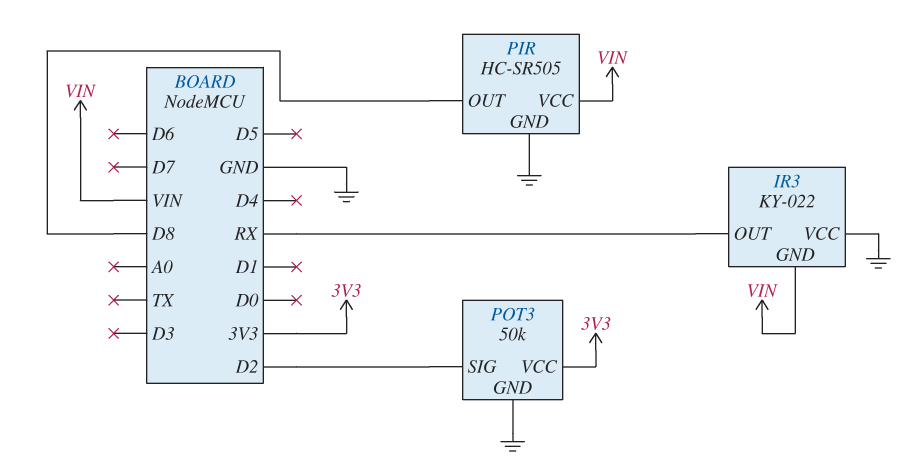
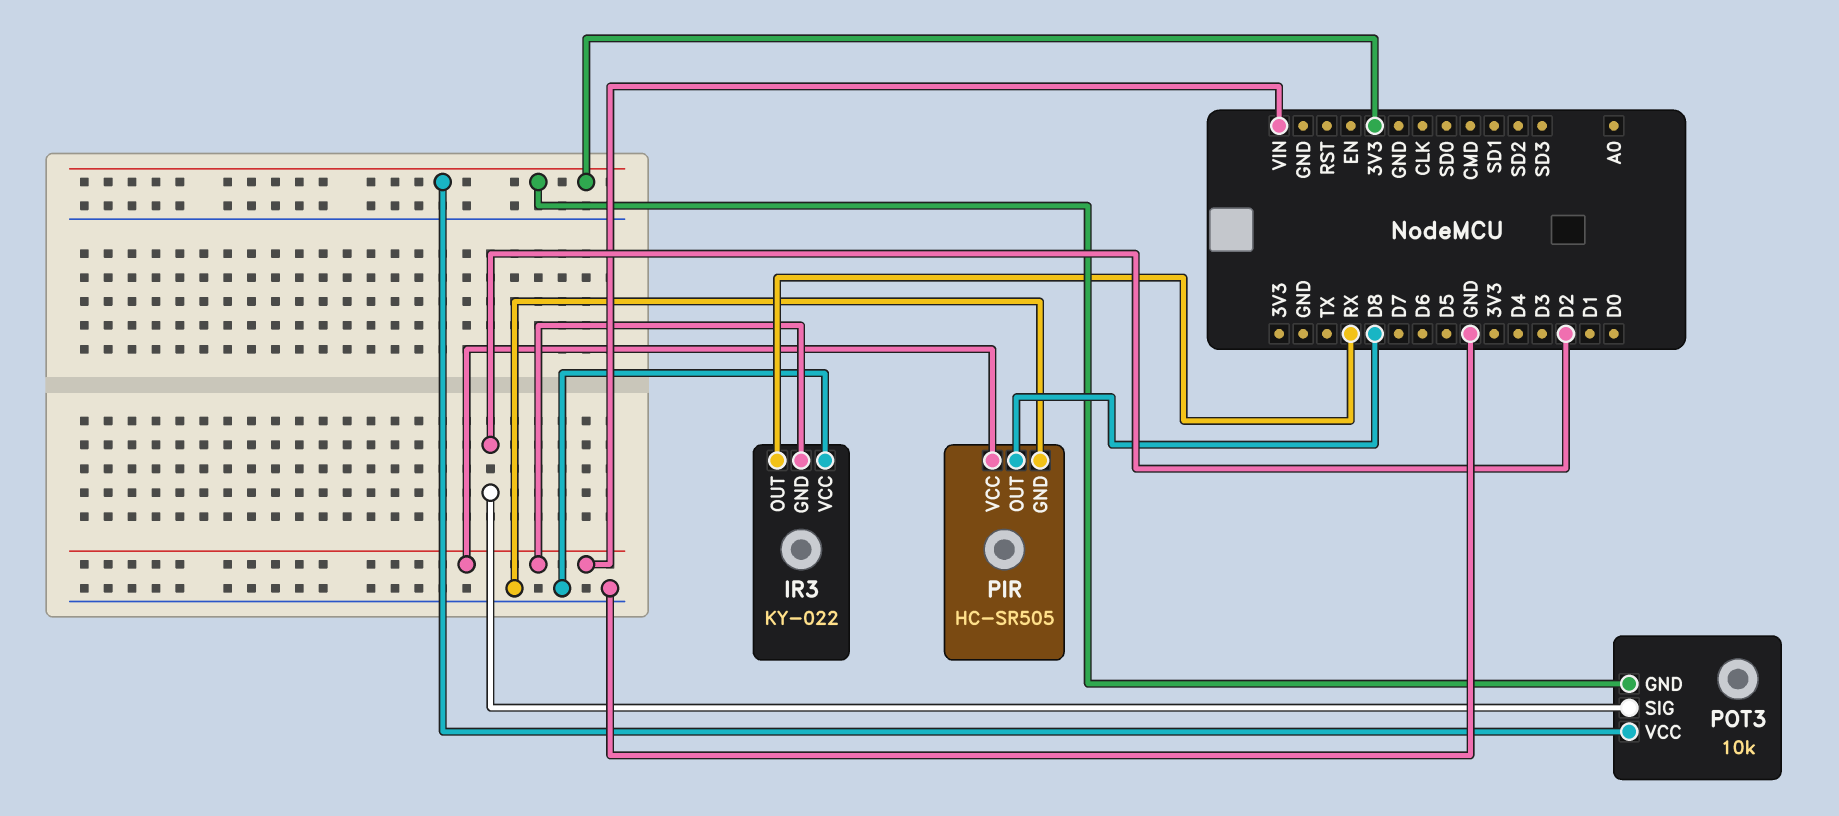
POT3: 50k -> 10k
POT3 pin GND: GND -> 3V3

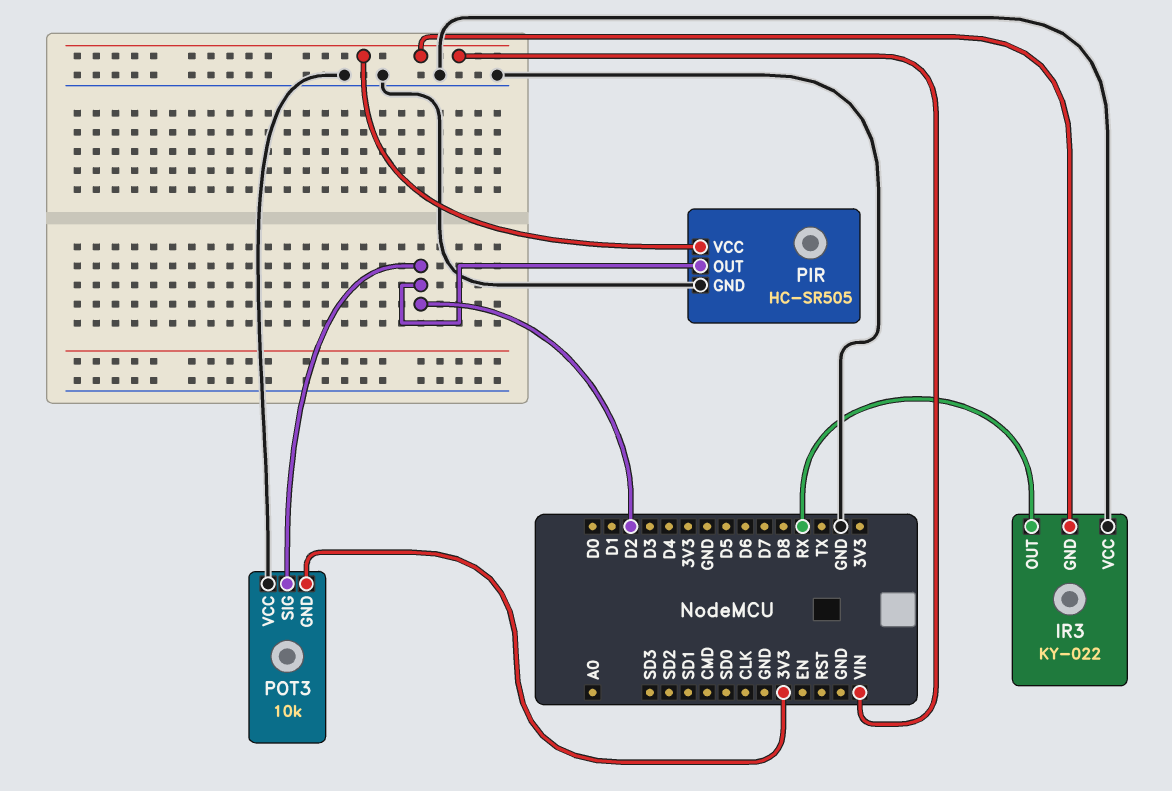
PIR pin OUT: D8 -> D2
POT3 pin VCC: 3V3 -> GND

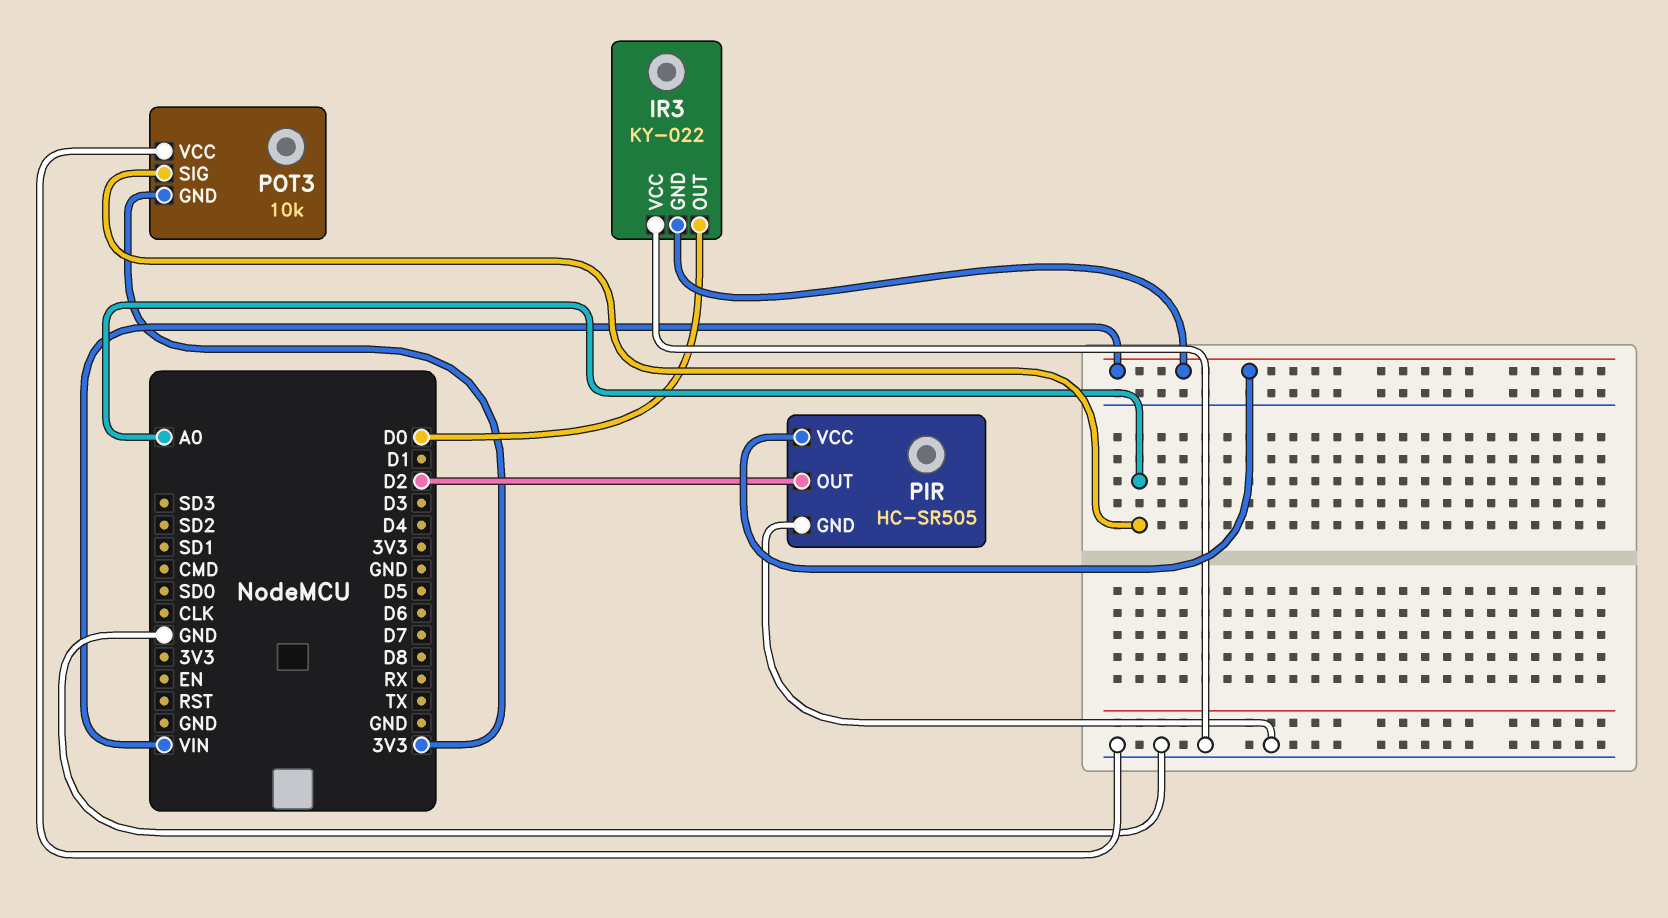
IR3 pin OUT: RX -> D0
POT3 pin SIG: D2 -> A0

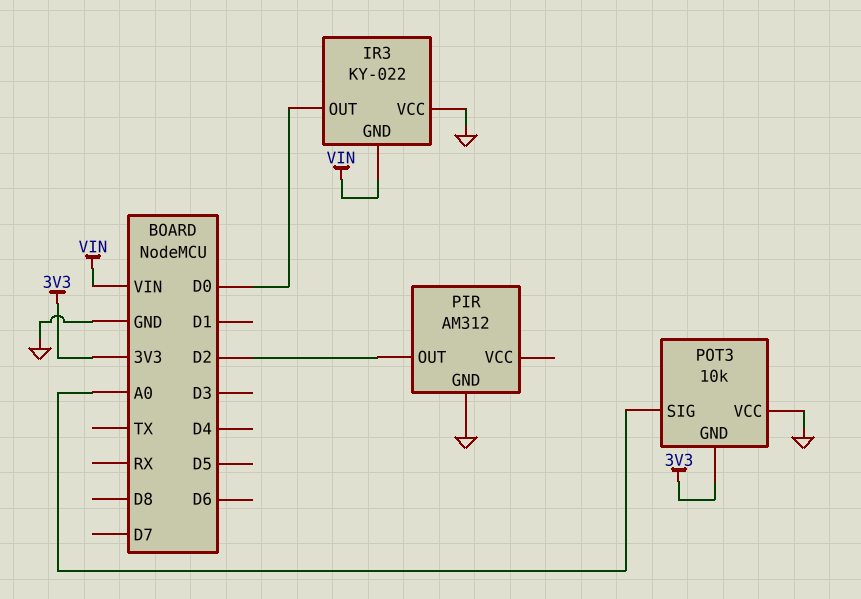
PIR: HC-SR505 -> AM312
PIR pin VCC: VIN -> none

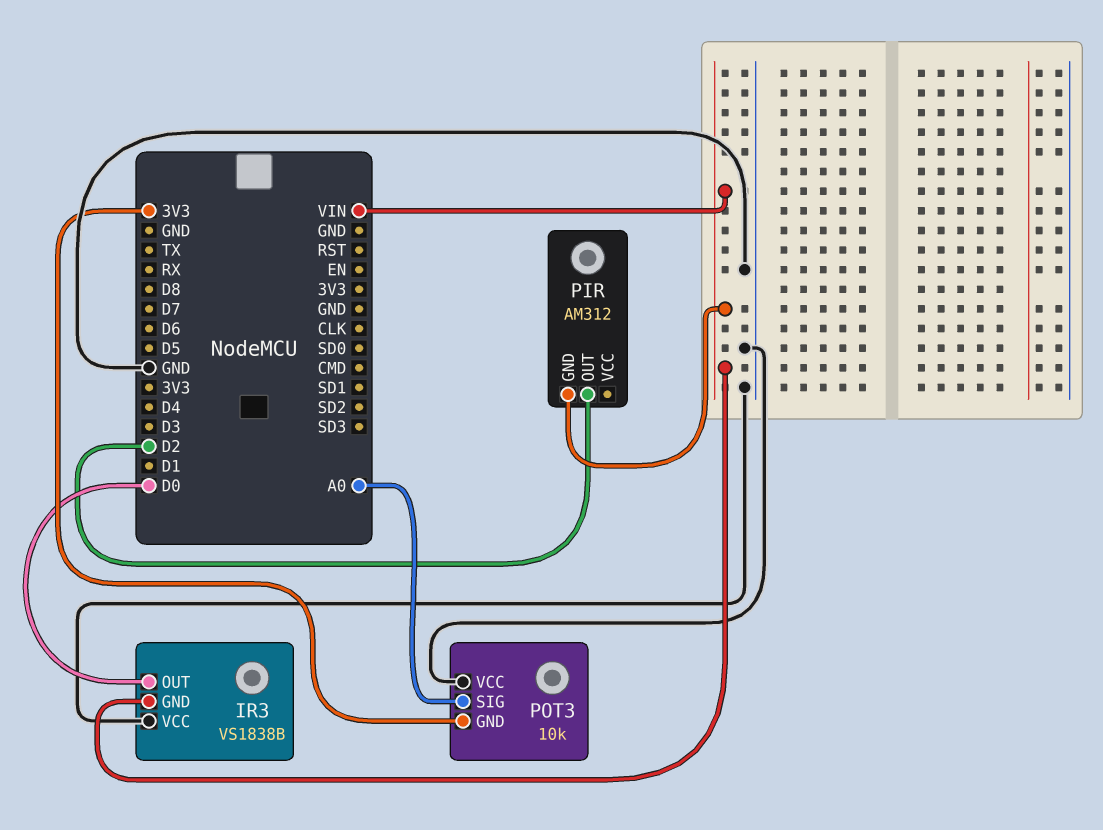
IR3: KY-022 -> VS1838B
PIR pin GND: GND -> VIN

